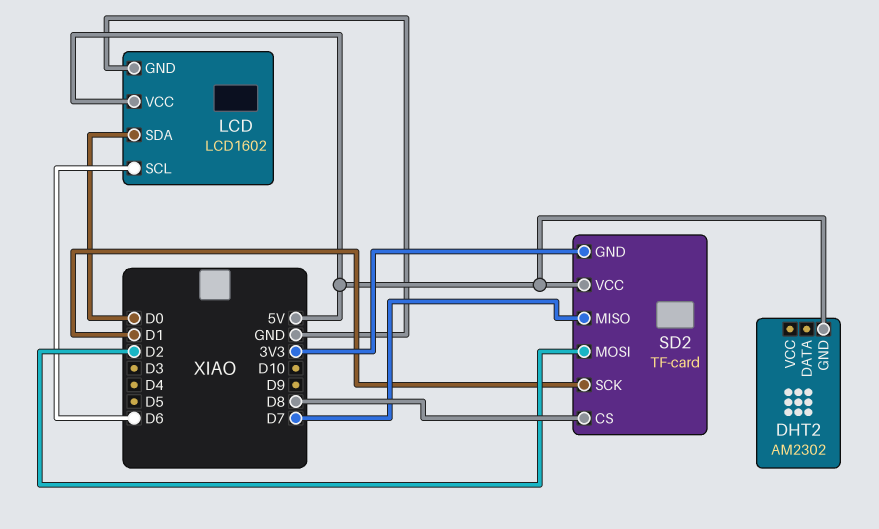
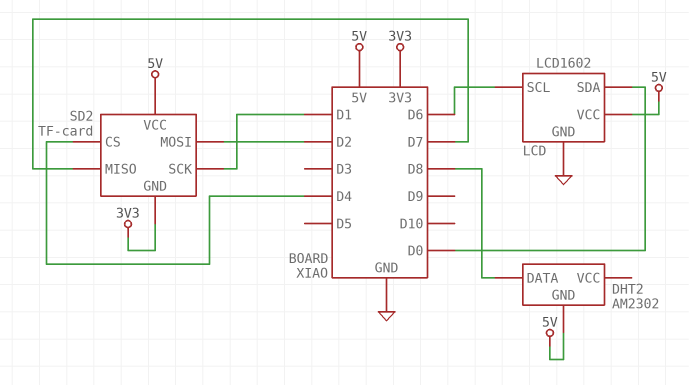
DHT2 pin DATA: none -> D8
SD2 pin CS: D8 -> D4

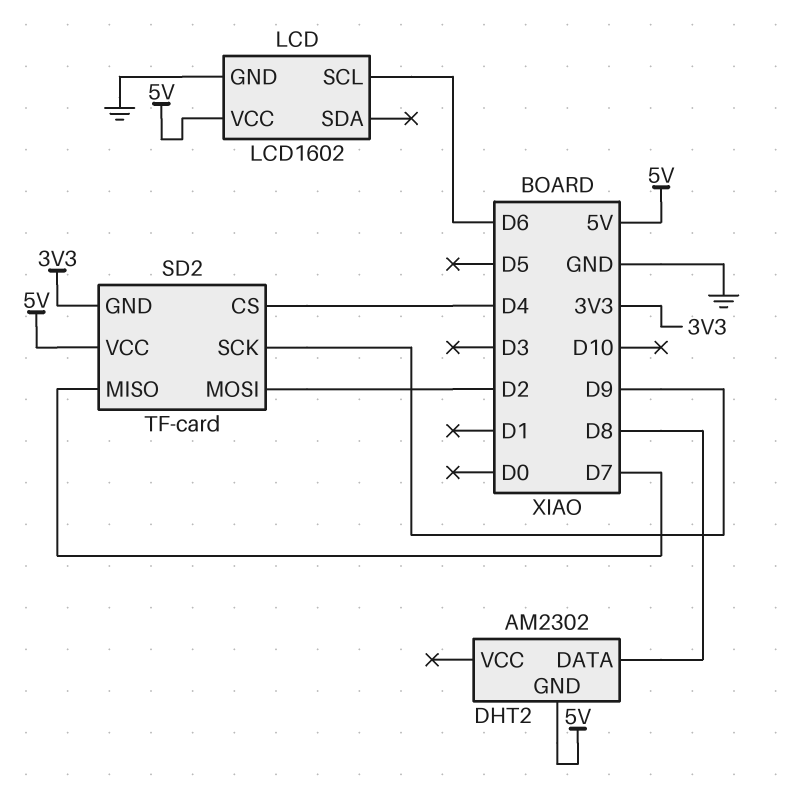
LCD pin SDA: D0 -> none
SD2 pin SCK: D1 -> D9

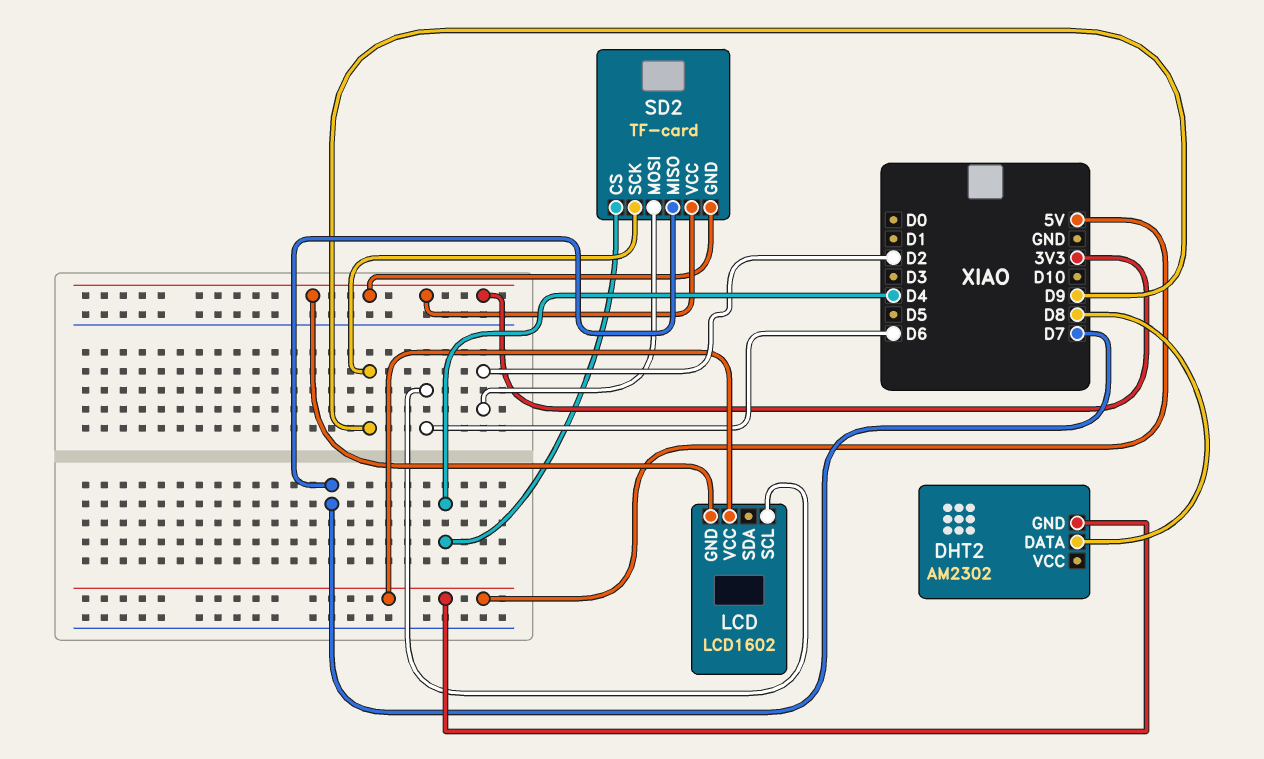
LCD pin GND: GND -> 3V3
SD2 pin VCC: 5V -> 3V3

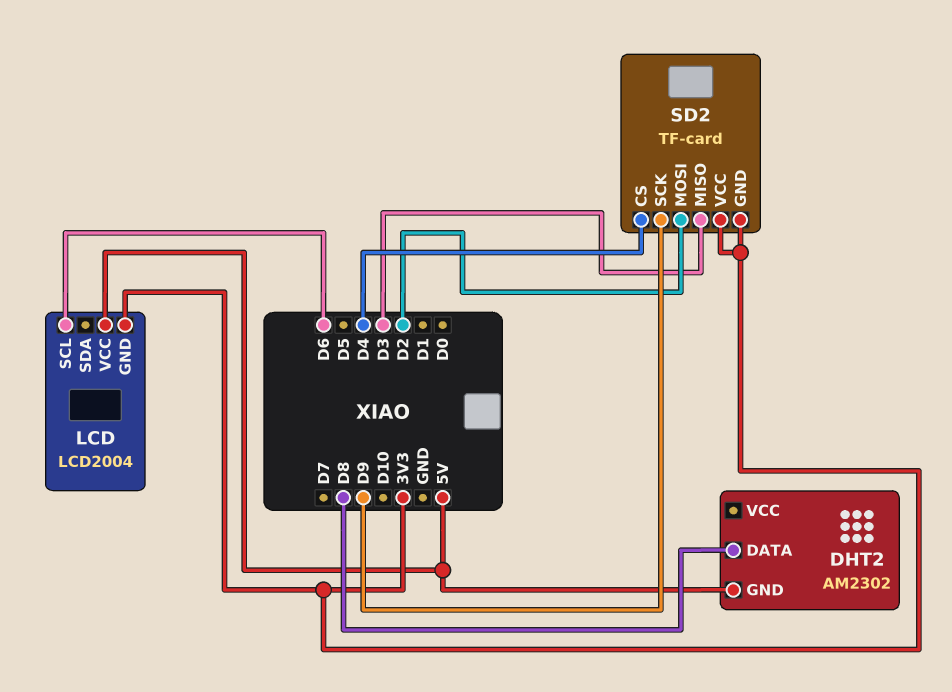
LCD: LCD1602 -> LCD2004
SD2 pin MISO: D7 -> D3

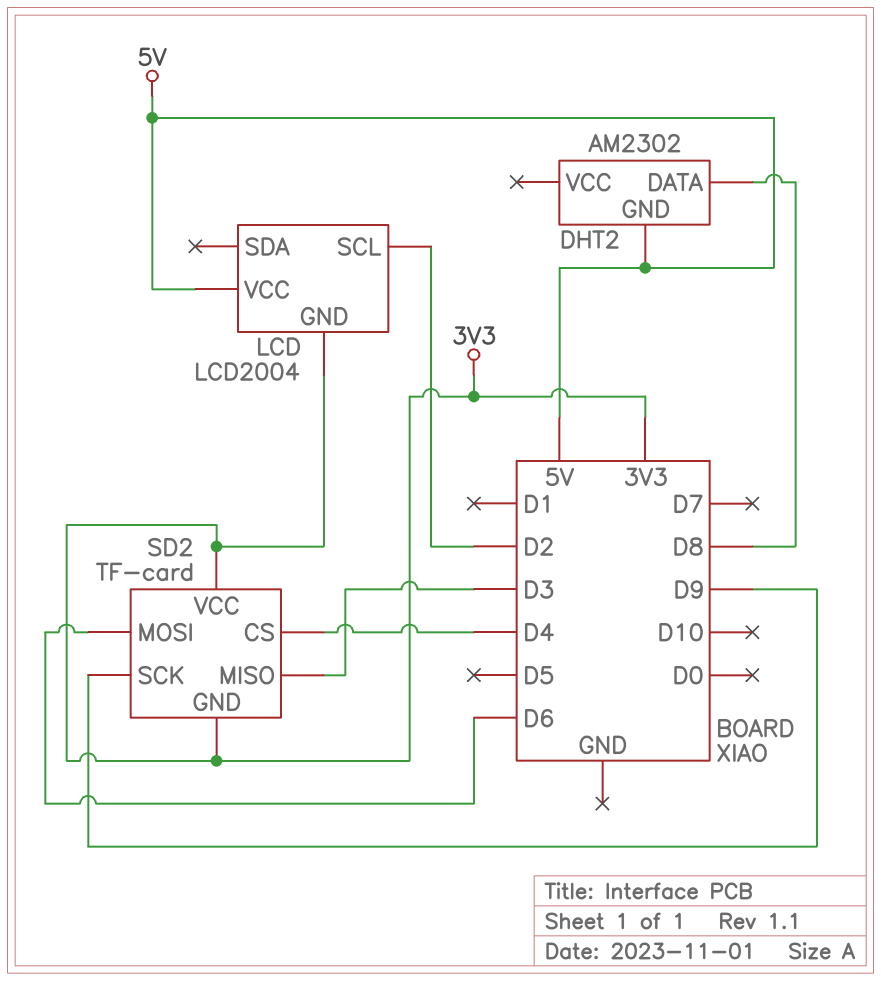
LCD pin SCL: D6 -> D2
SD2 pin MOSI: D2 -> D6

